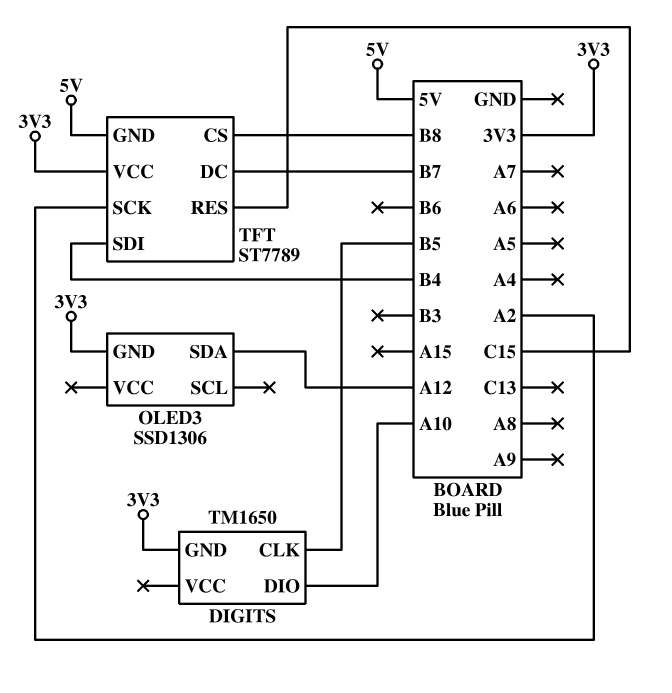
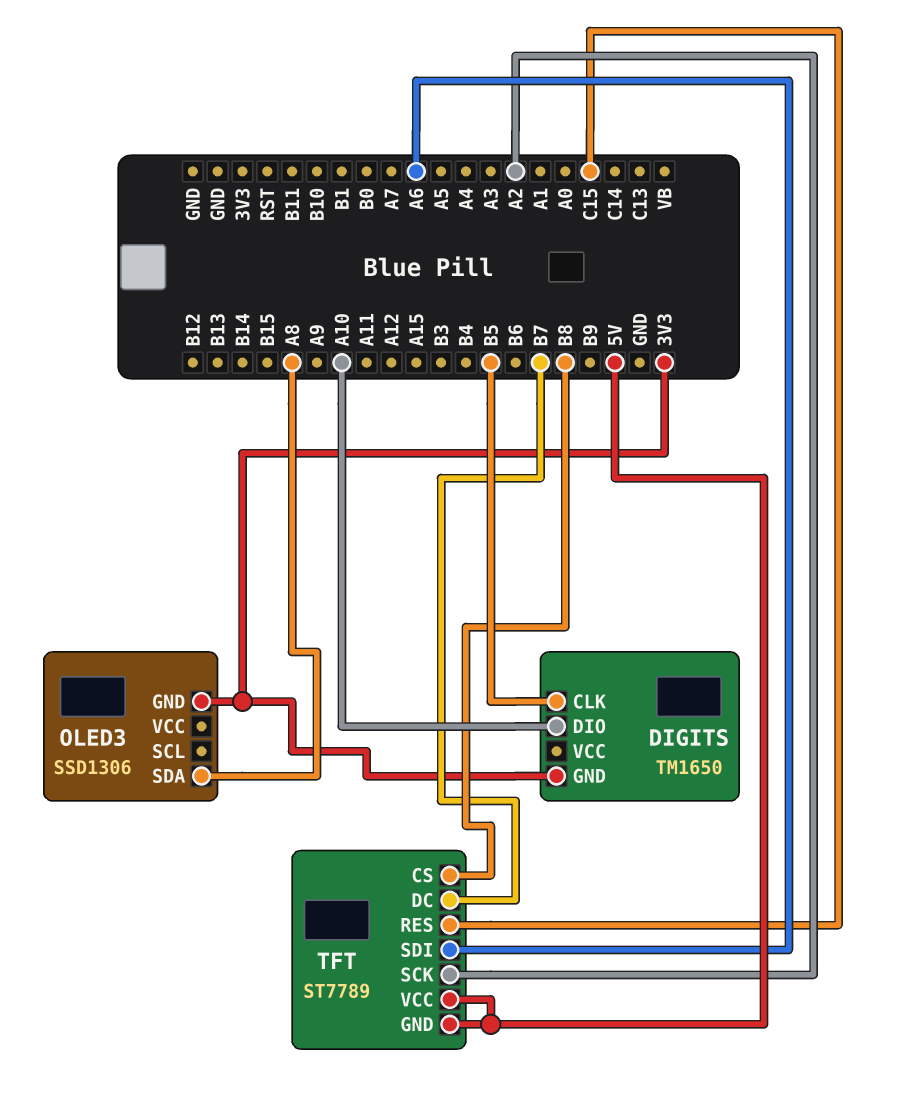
OLED3 pin SDA: A12 -> A8
TFT pin SDI: B4 -> A6
TFT pin VCC: 3V3 -> 5V

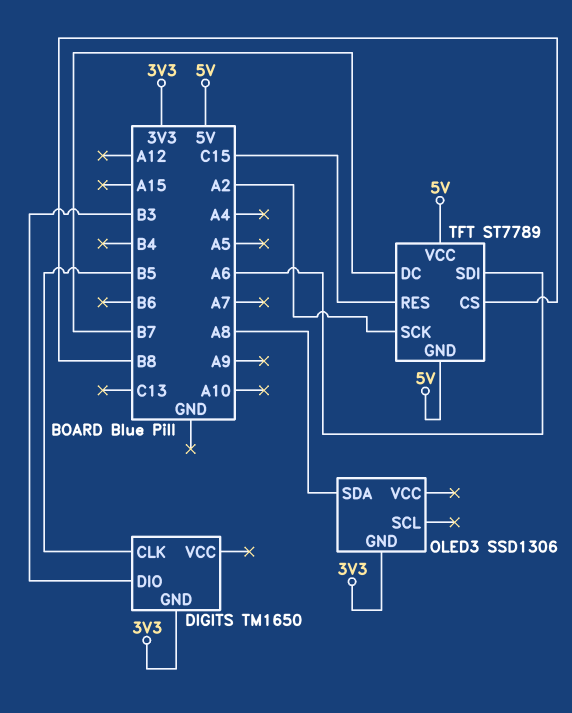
DIGITS pin DIO: A10 -> B3

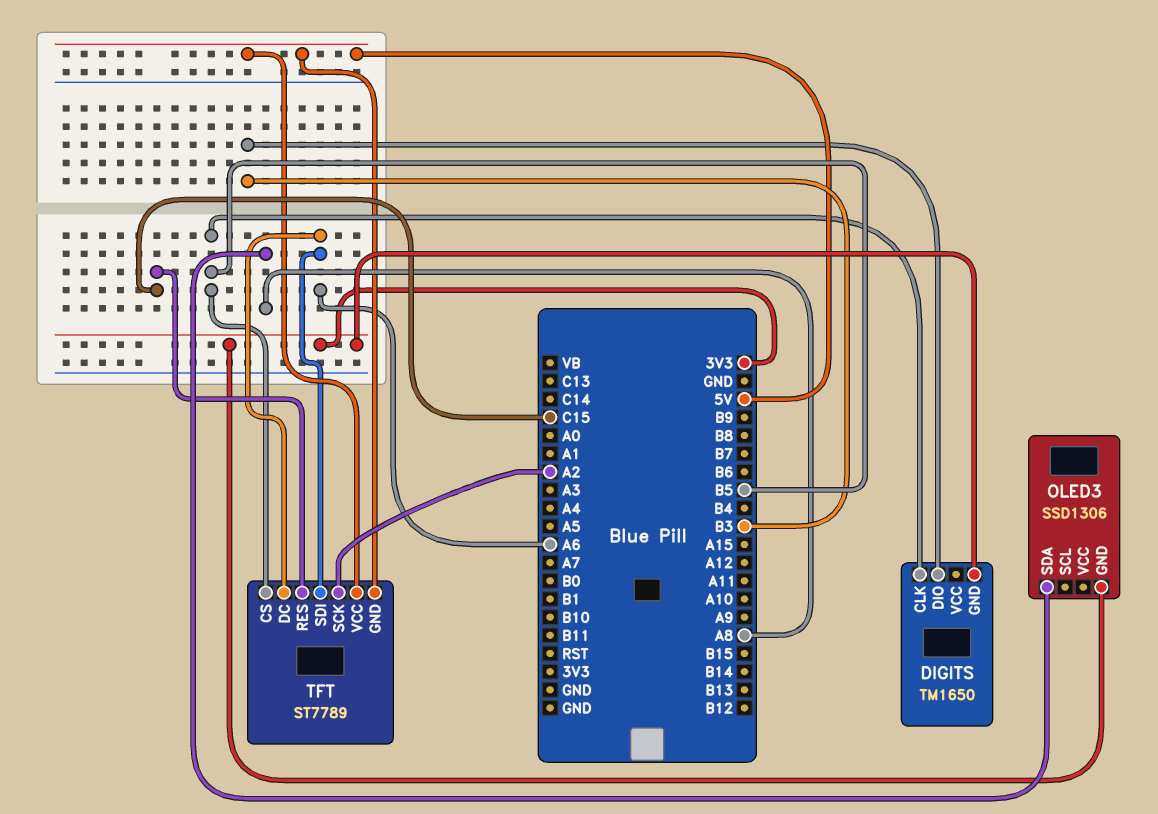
TFT pin CS: B8 -> B5
TFT pin DC: B7 -> A6

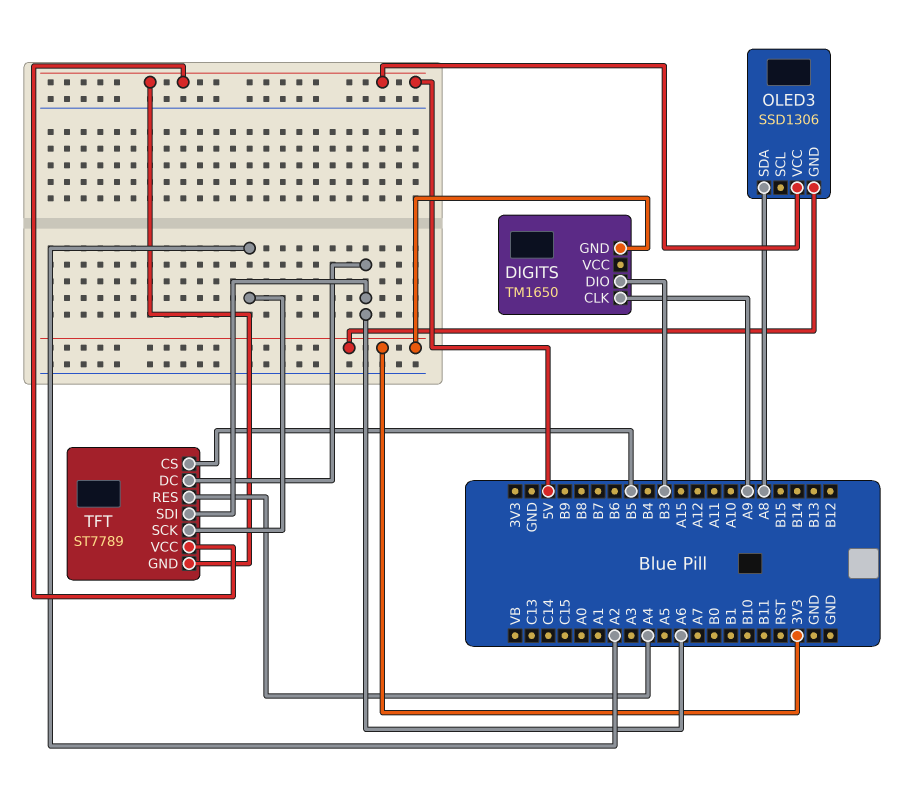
DIGITS pin CLK: B5 -> A9
OLED3 pin VCC: none -> 5V
TFT pin RES: C15 -> A4

